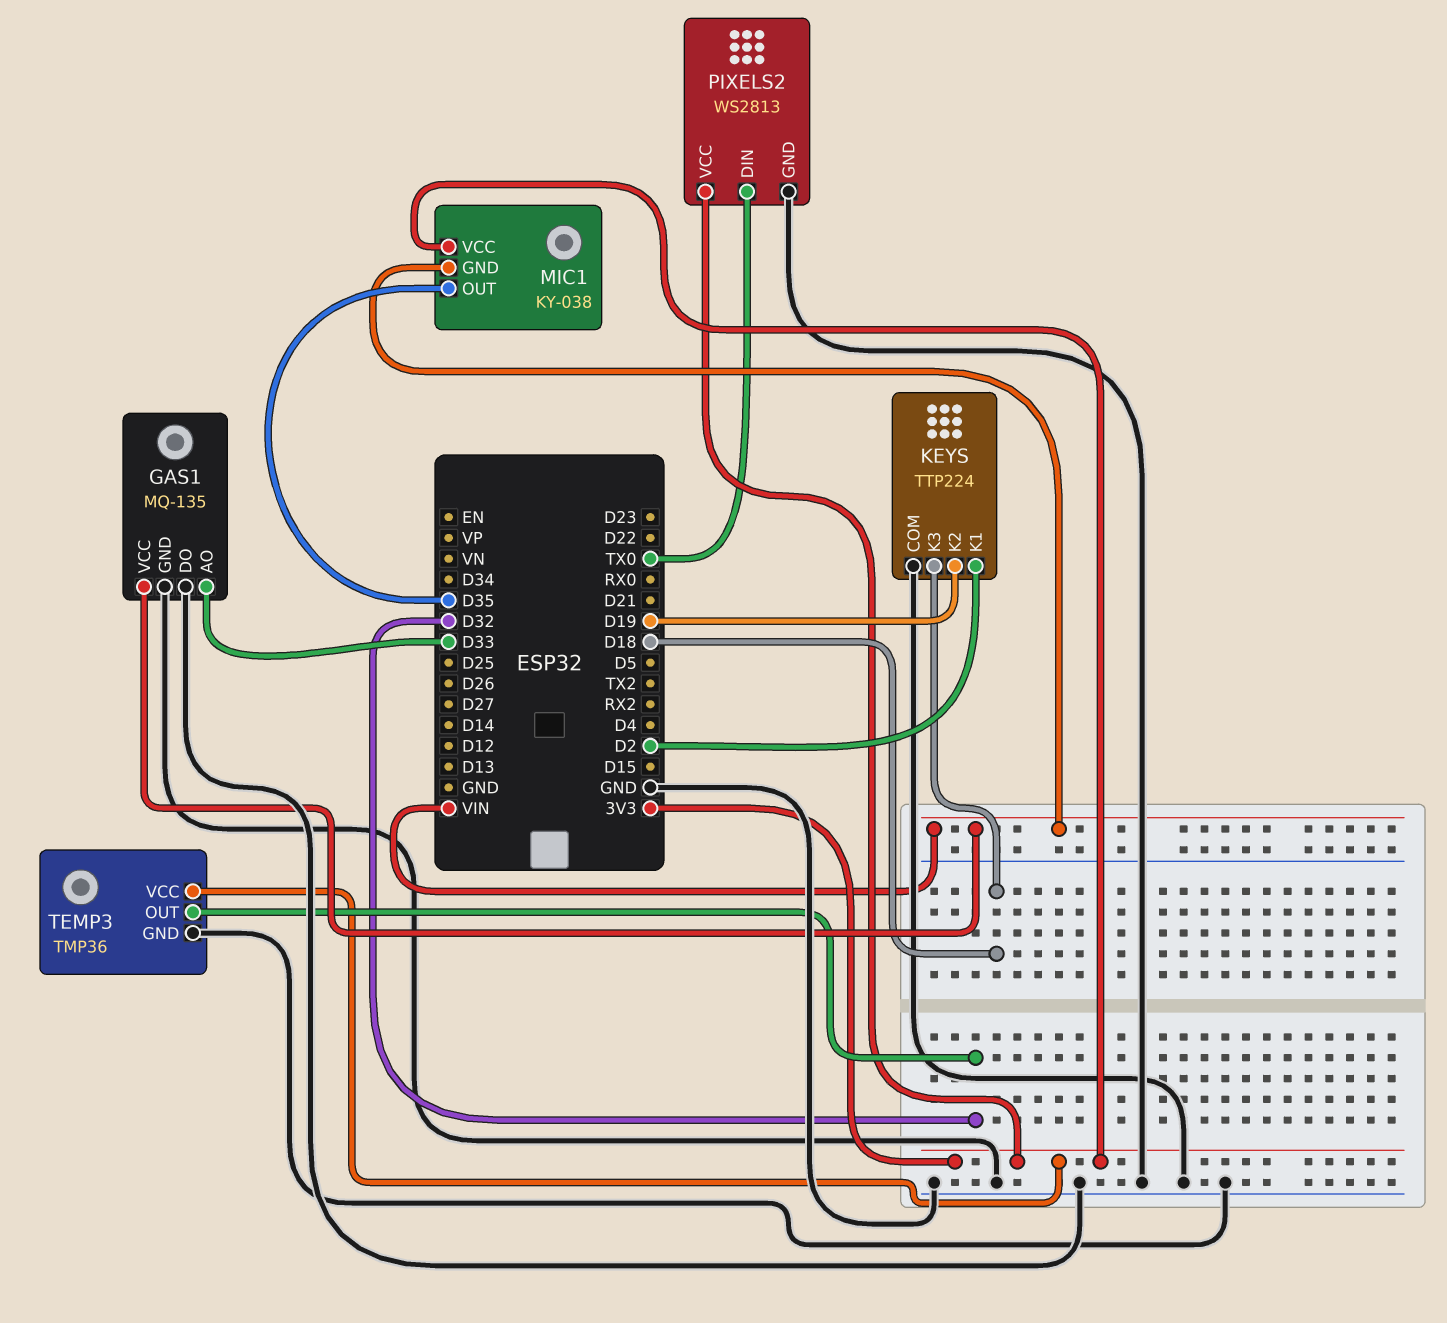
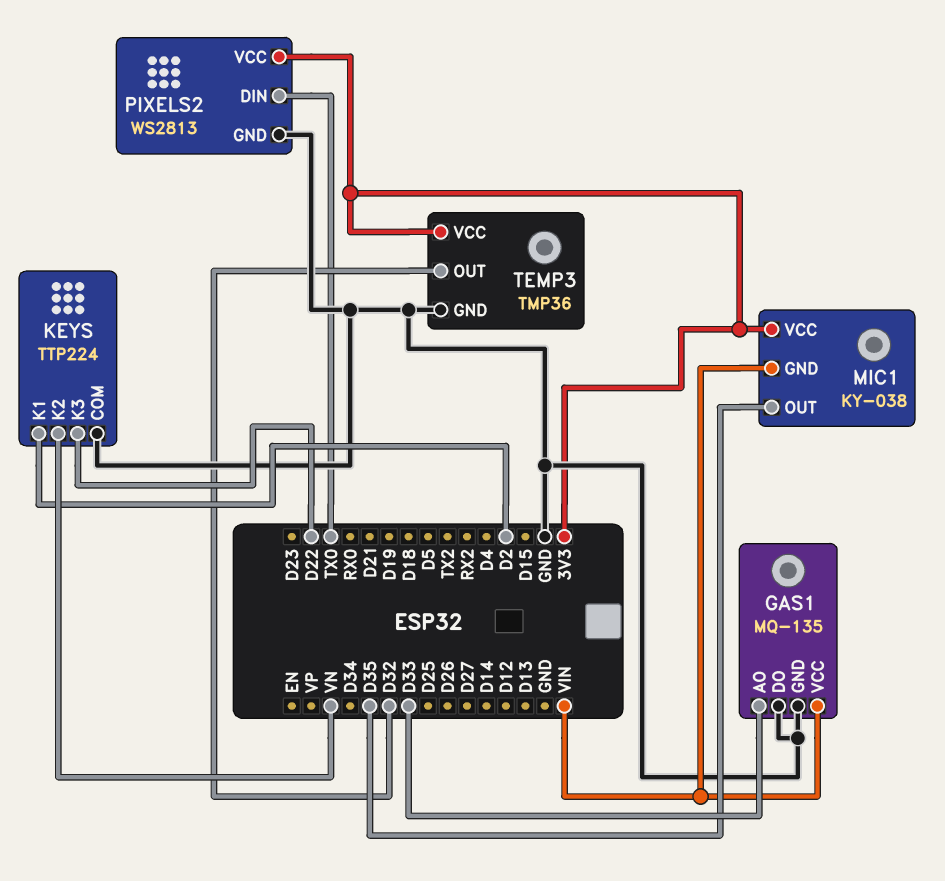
KEYS pin K2: D19 -> VN
KEYS pin K3: D18 -> D22

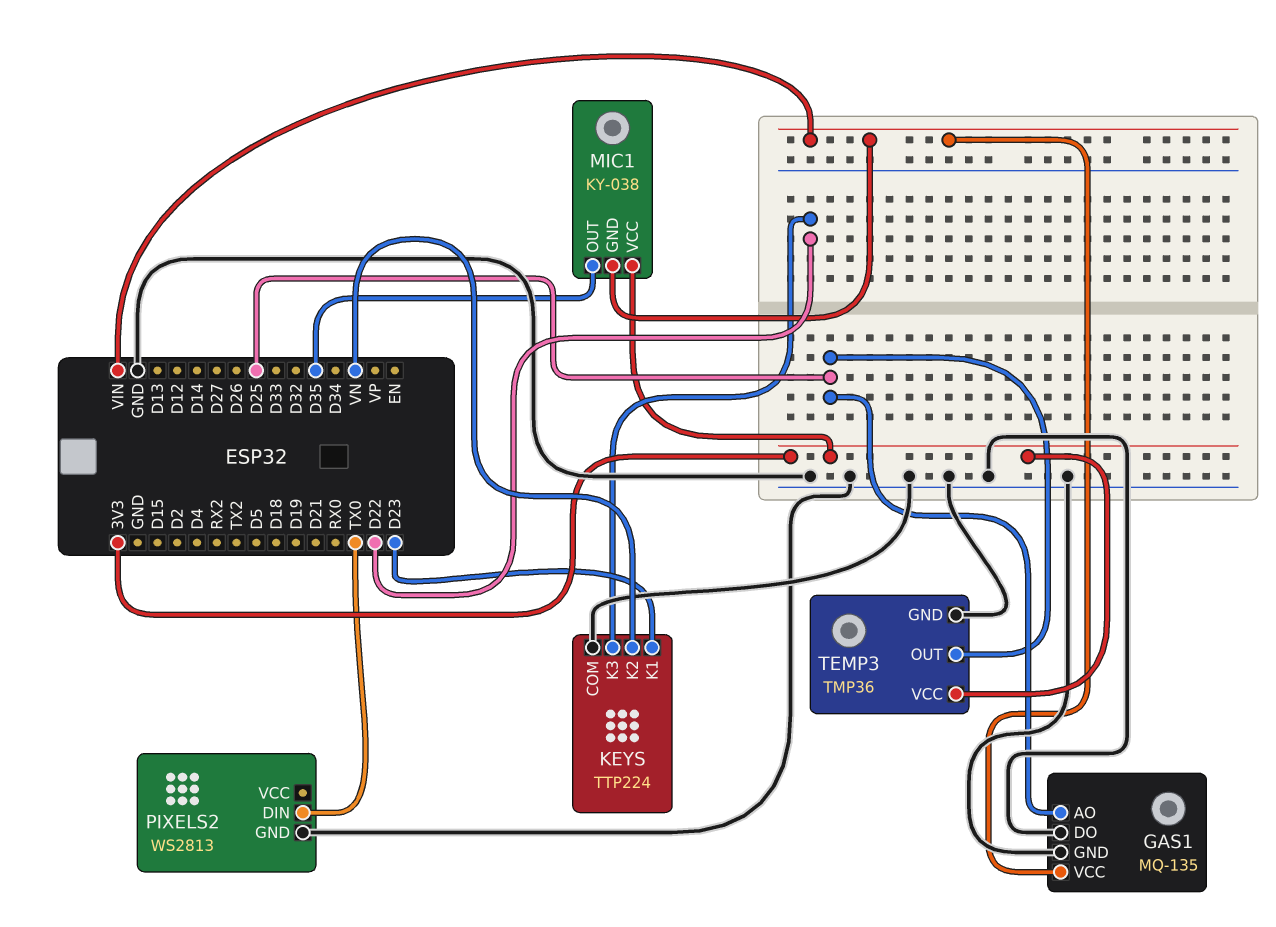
GAS1 pin AO: D33 -> D25
KEYS pin K1: D2 -> D23
PIXELS2 pin VCC: 3V3 -> none
TEMP3 pin OUT: D32 -> D25

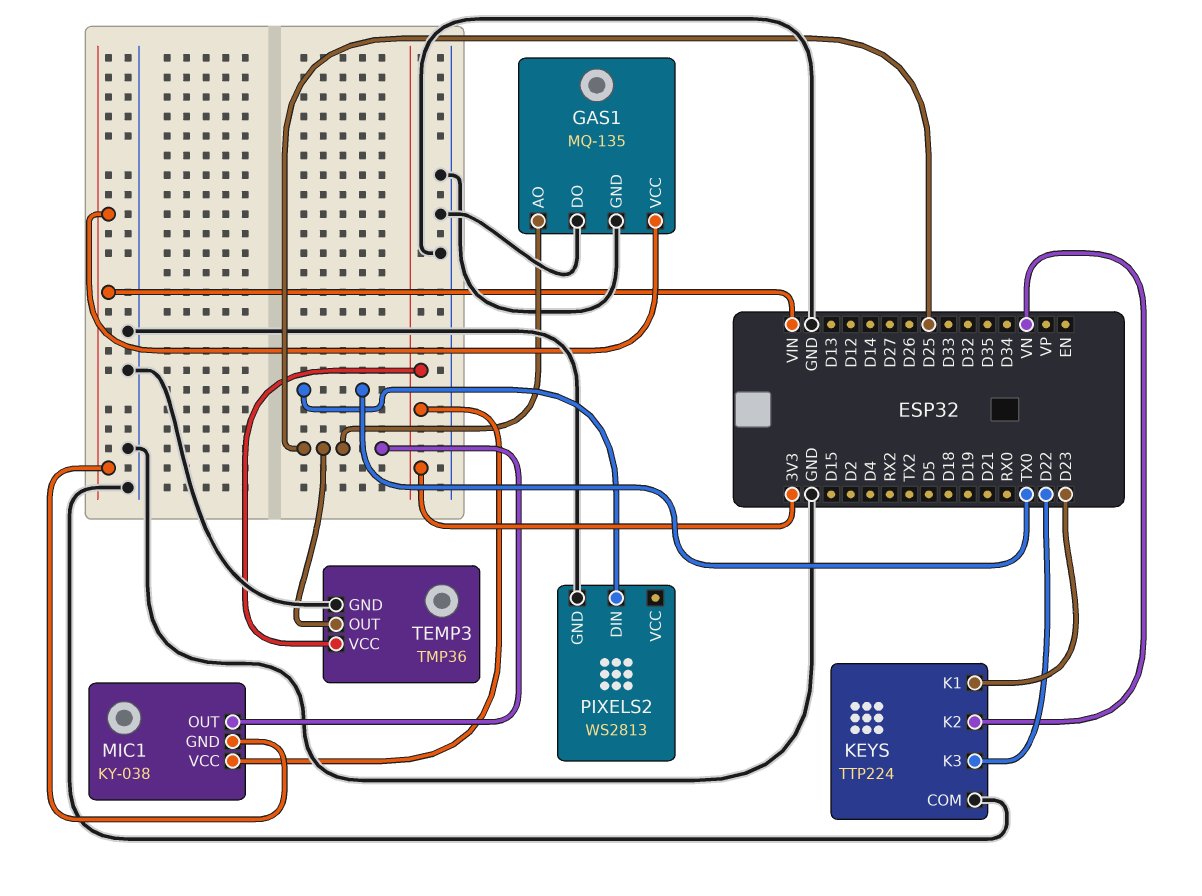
MIC1 pin OUT: D35 -> D25

